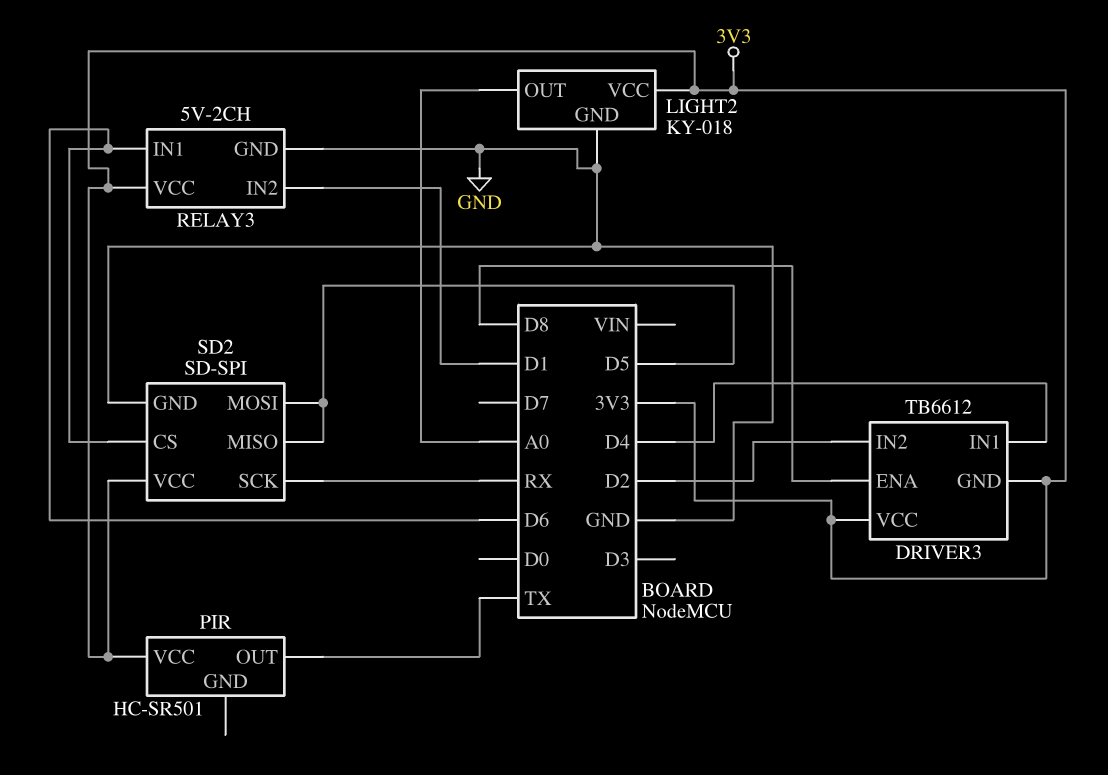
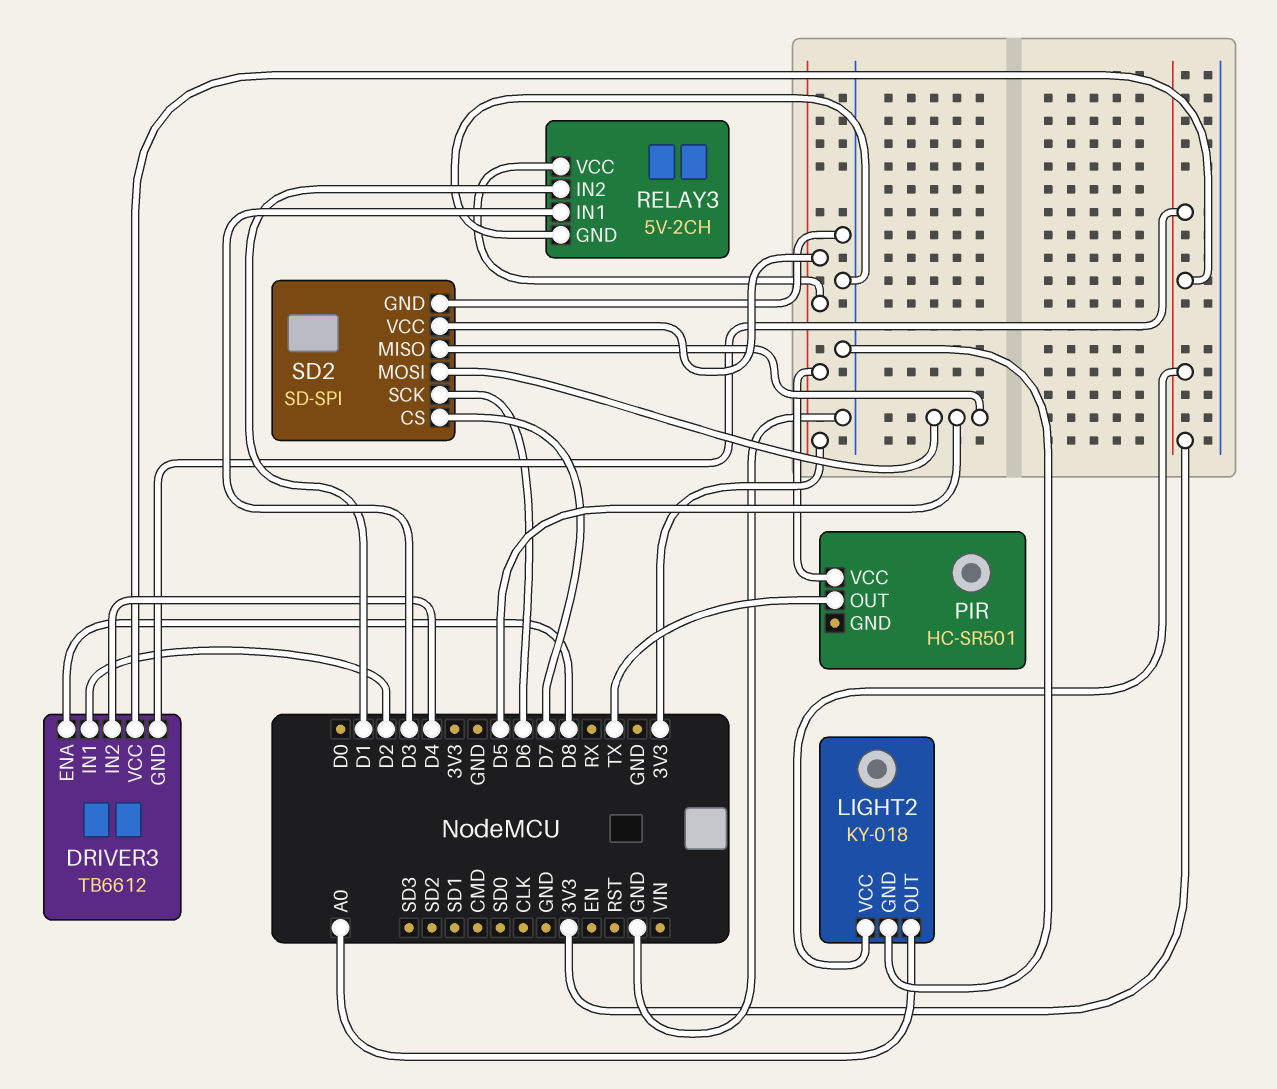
DRIVER3 pin IN1: D4 -> D2
DRIVER3 pin IN2: D2 -> D4
RELAY3 pin IN1: D6 -> D3
SD2 pin CS: D6 -> D7
SD2 pin SCK: RX -> D6

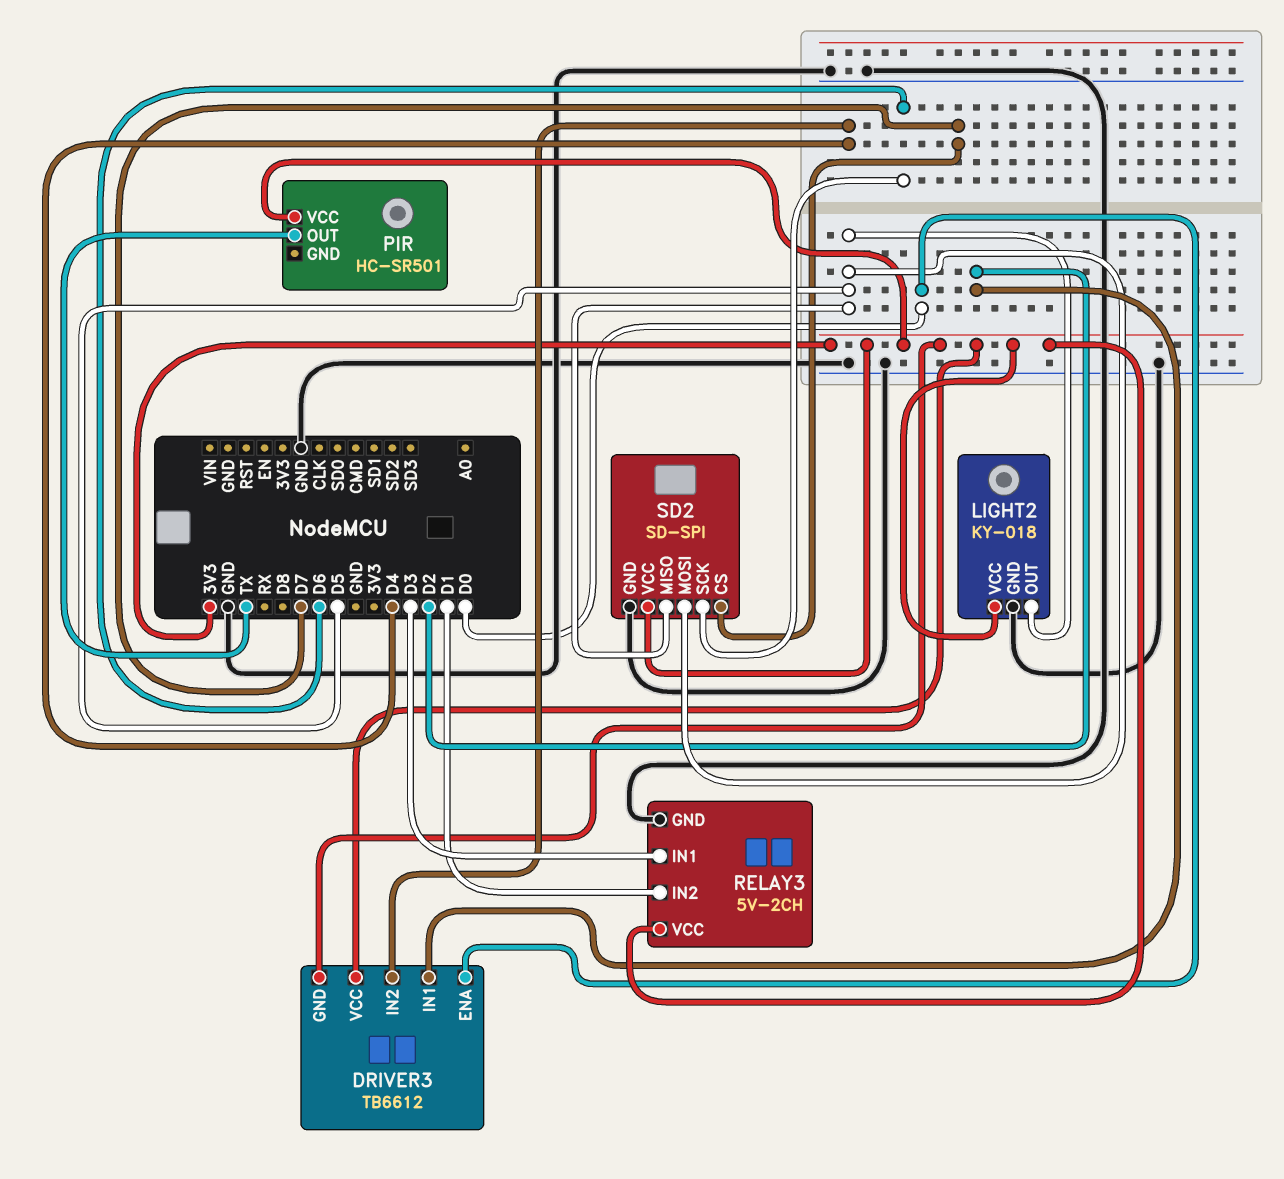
DRIVER3 pin ENA: D8 -> D0
LIGHT2 pin OUT: A0 -> D5

